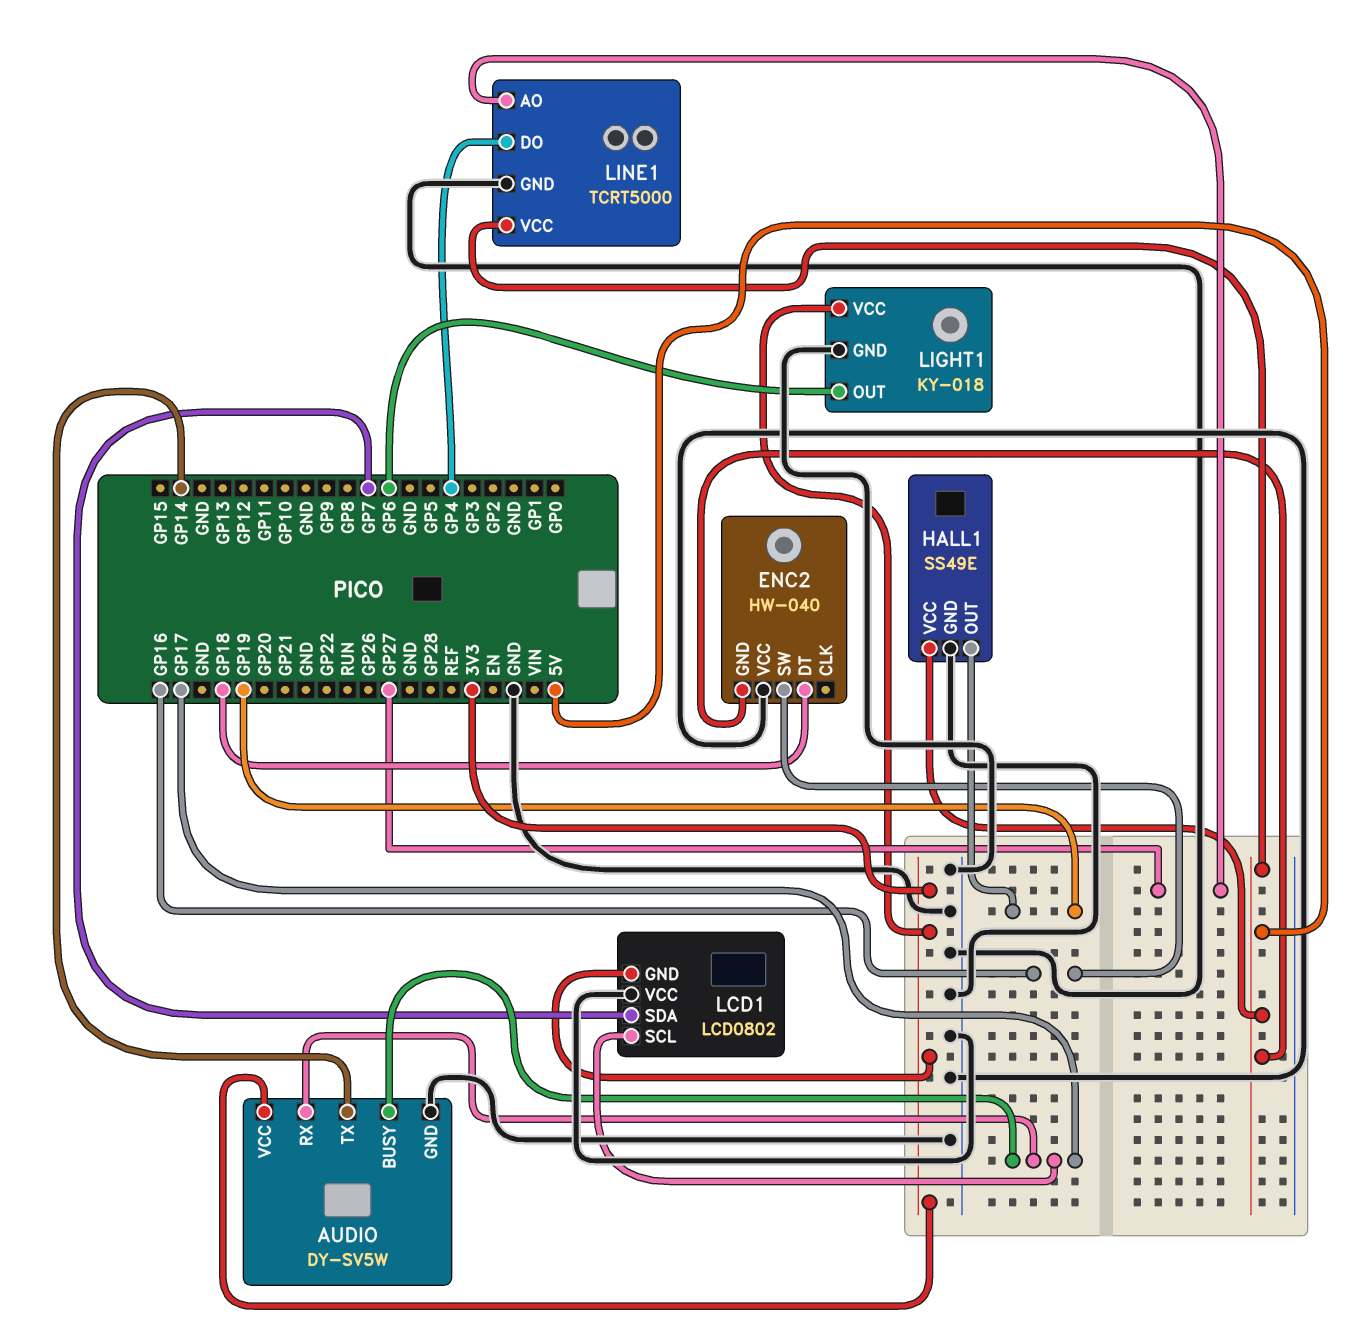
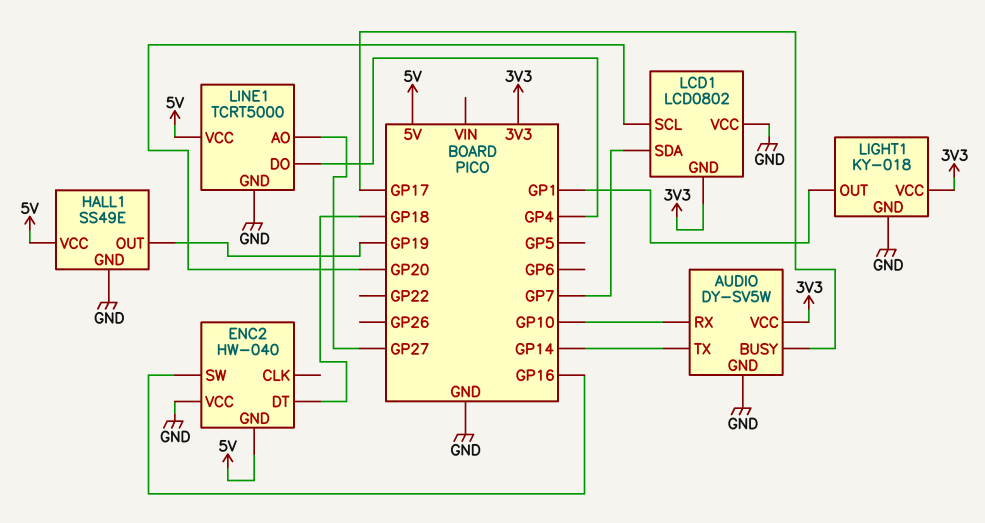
AUDIO pin RX: GP17 -> GP10
LCD1 pin SCL: GP17 -> GP20
LIGHT1 pin OUT: GP6 -> GP1

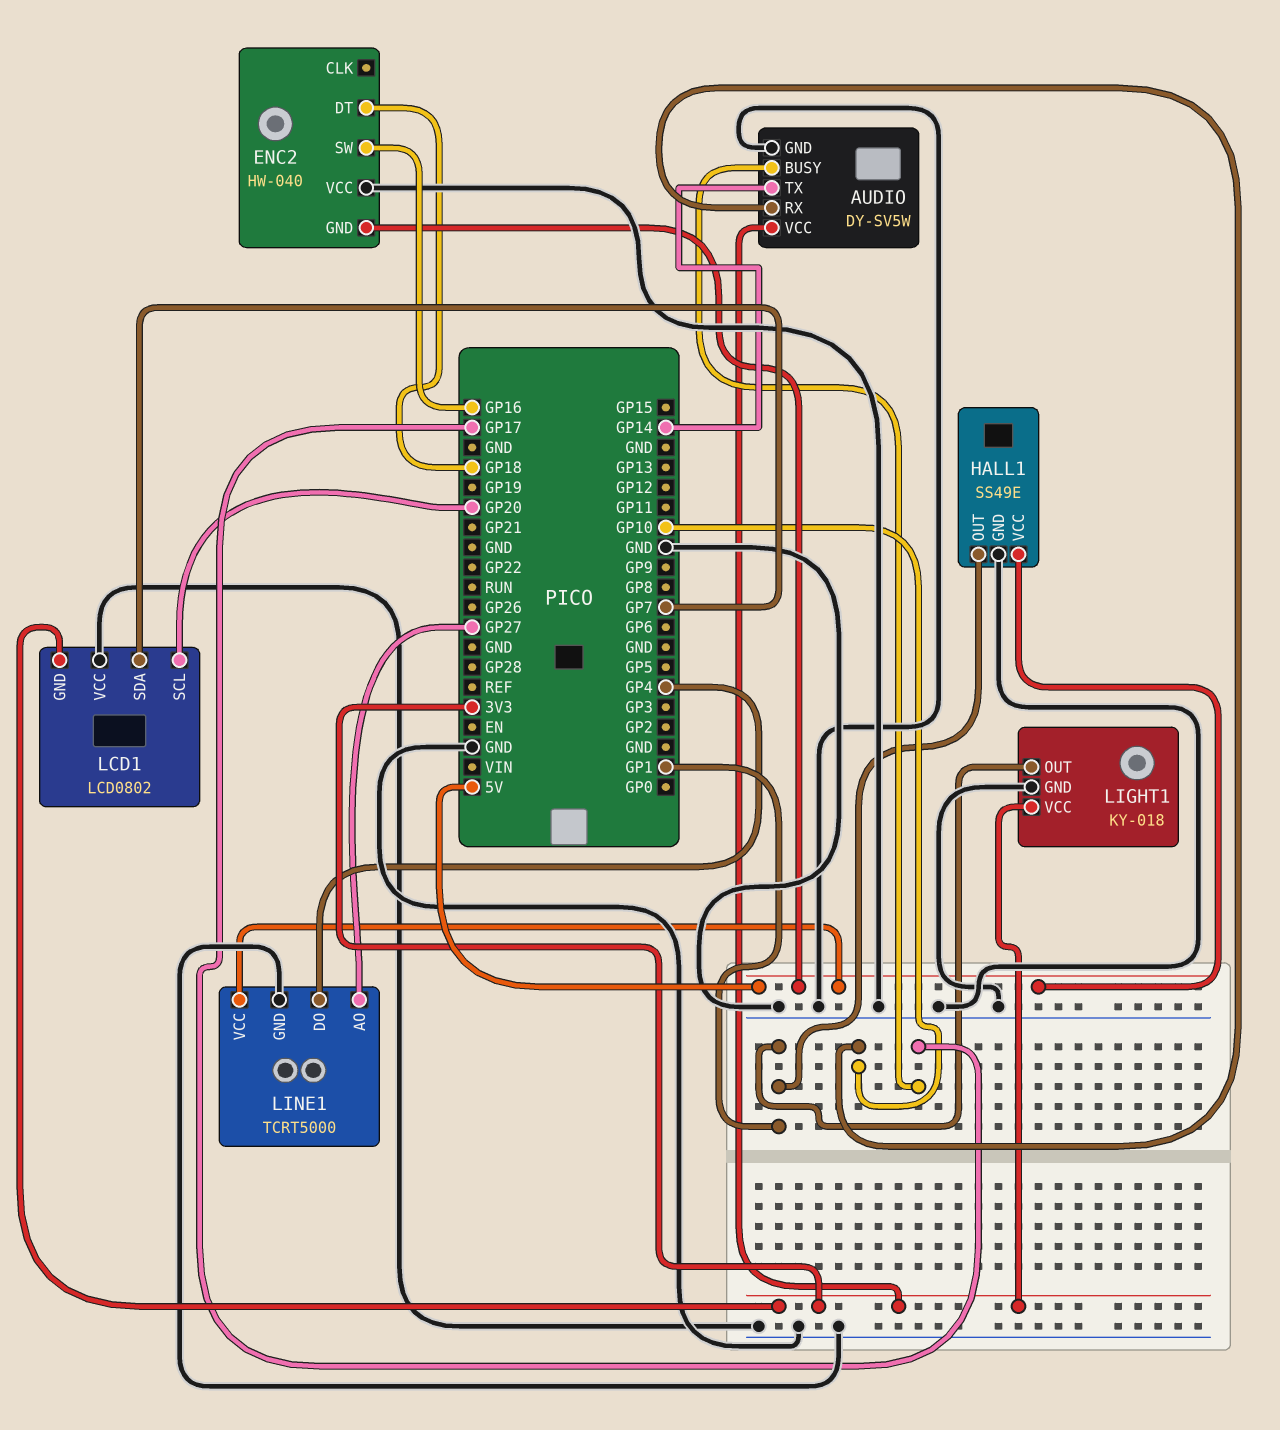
HALL1 pin OUT: GP19 -> GP1

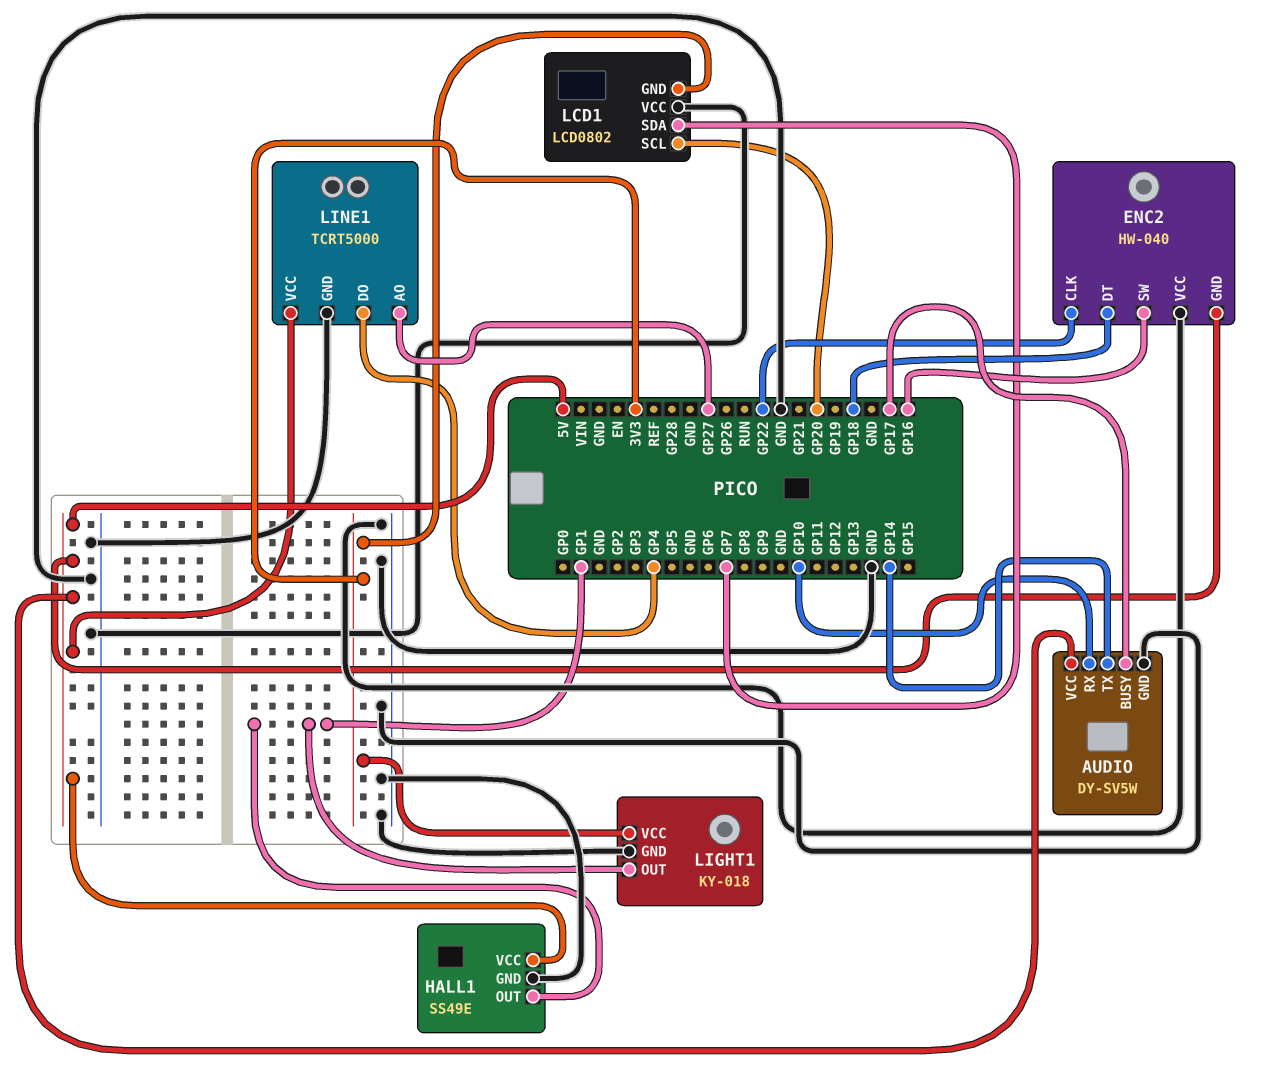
AUDIO pin VCC: 3V3 -> 5V
ENC2 pin CLK: none -> GP22

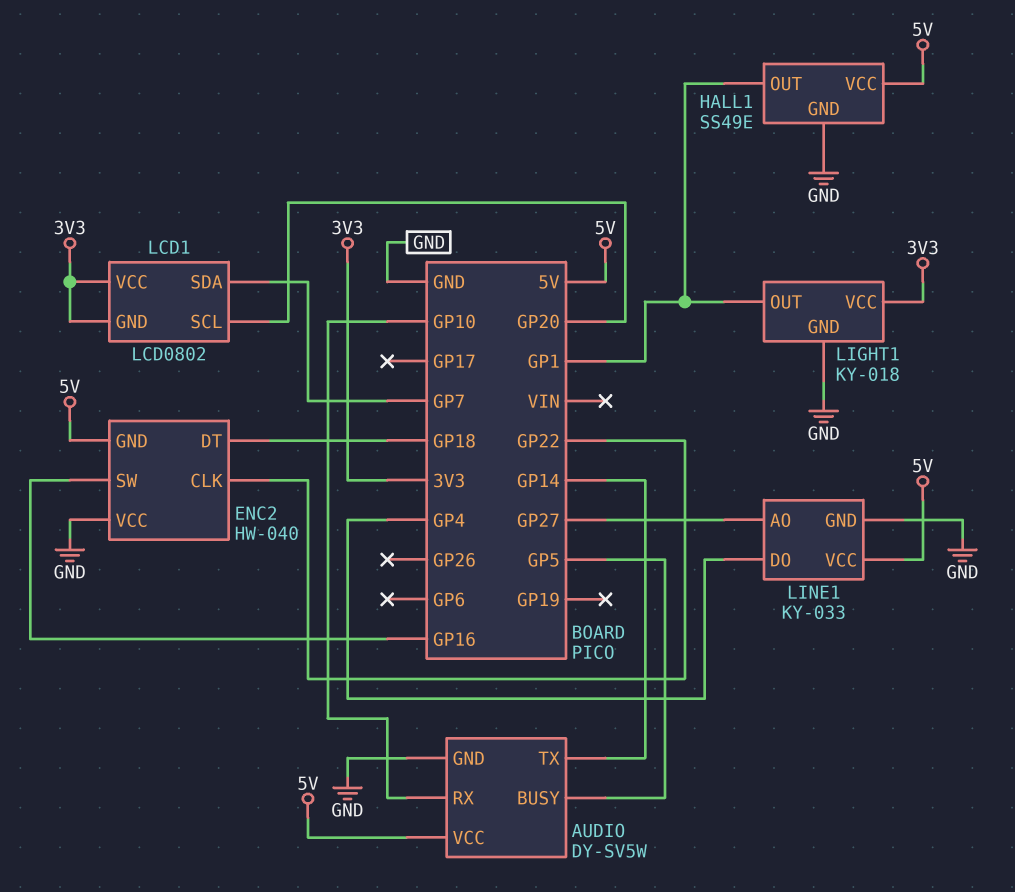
AUDIO pin BUSY: GP17 -> GP5
LCD1 pin VCC: GND -> 3V3
LINE1: TCRT5000 -> KY-033

